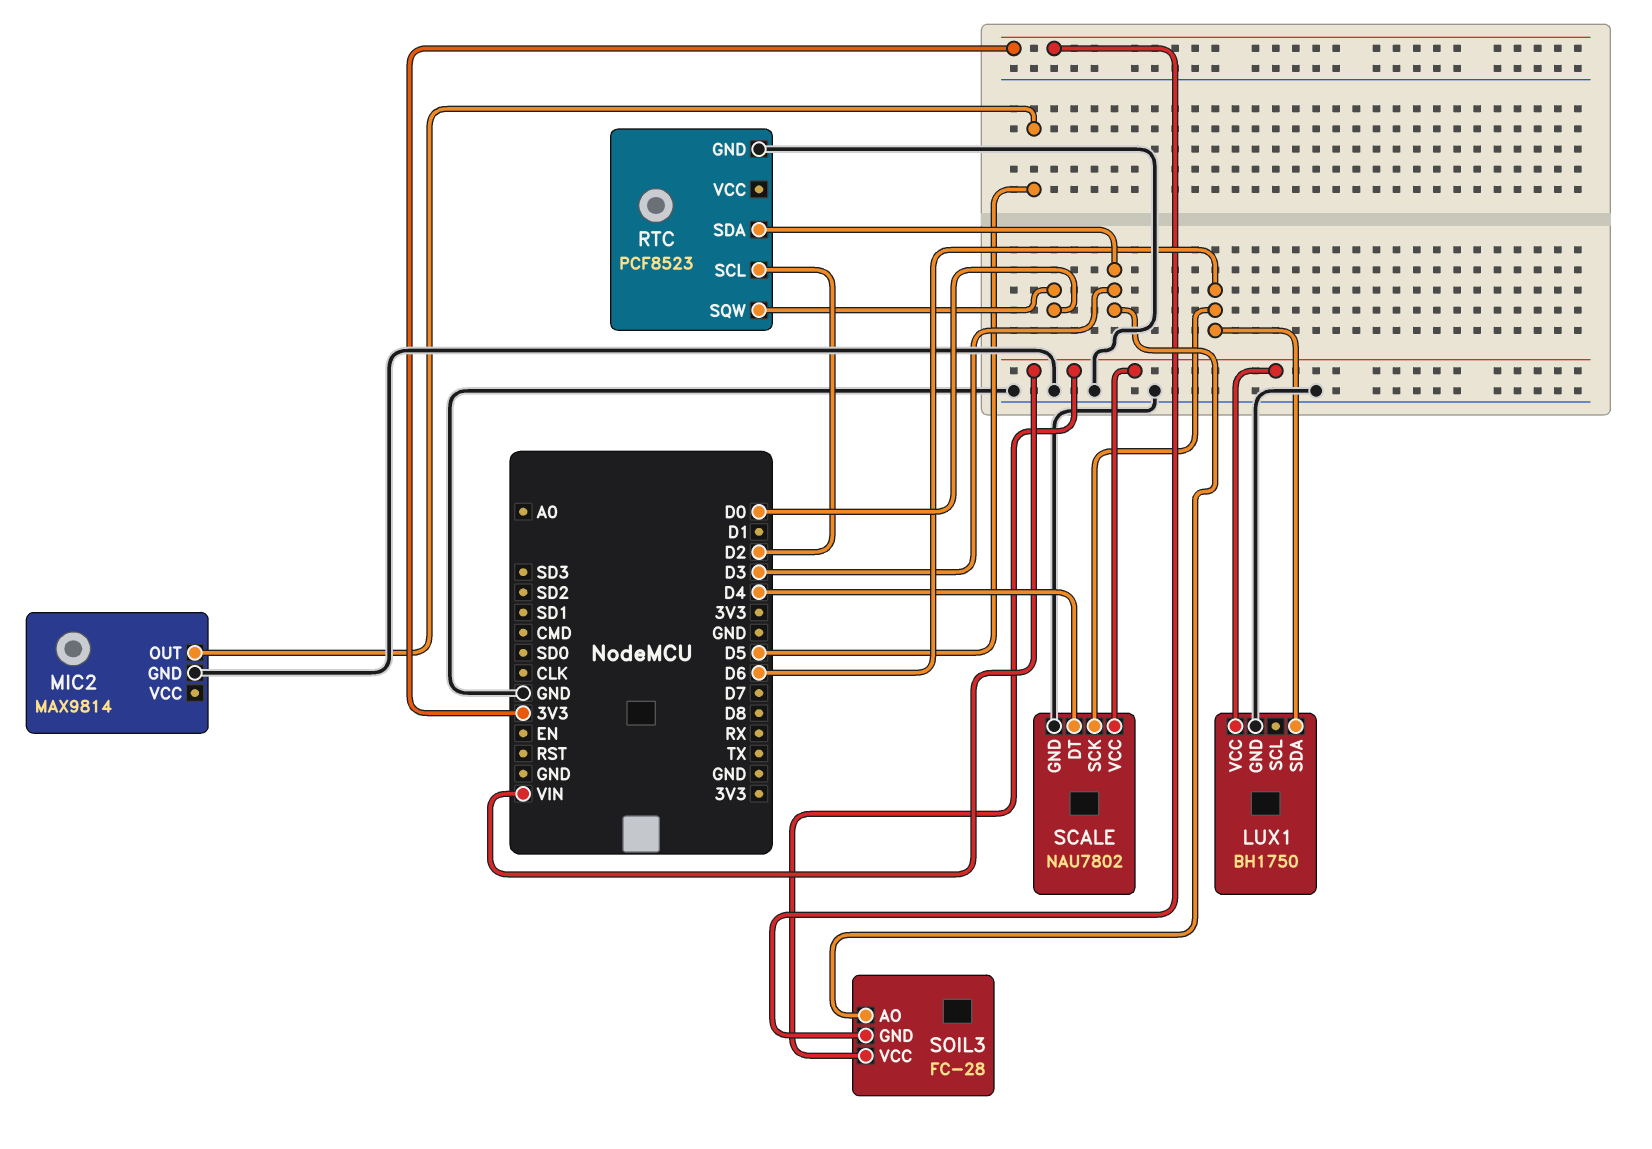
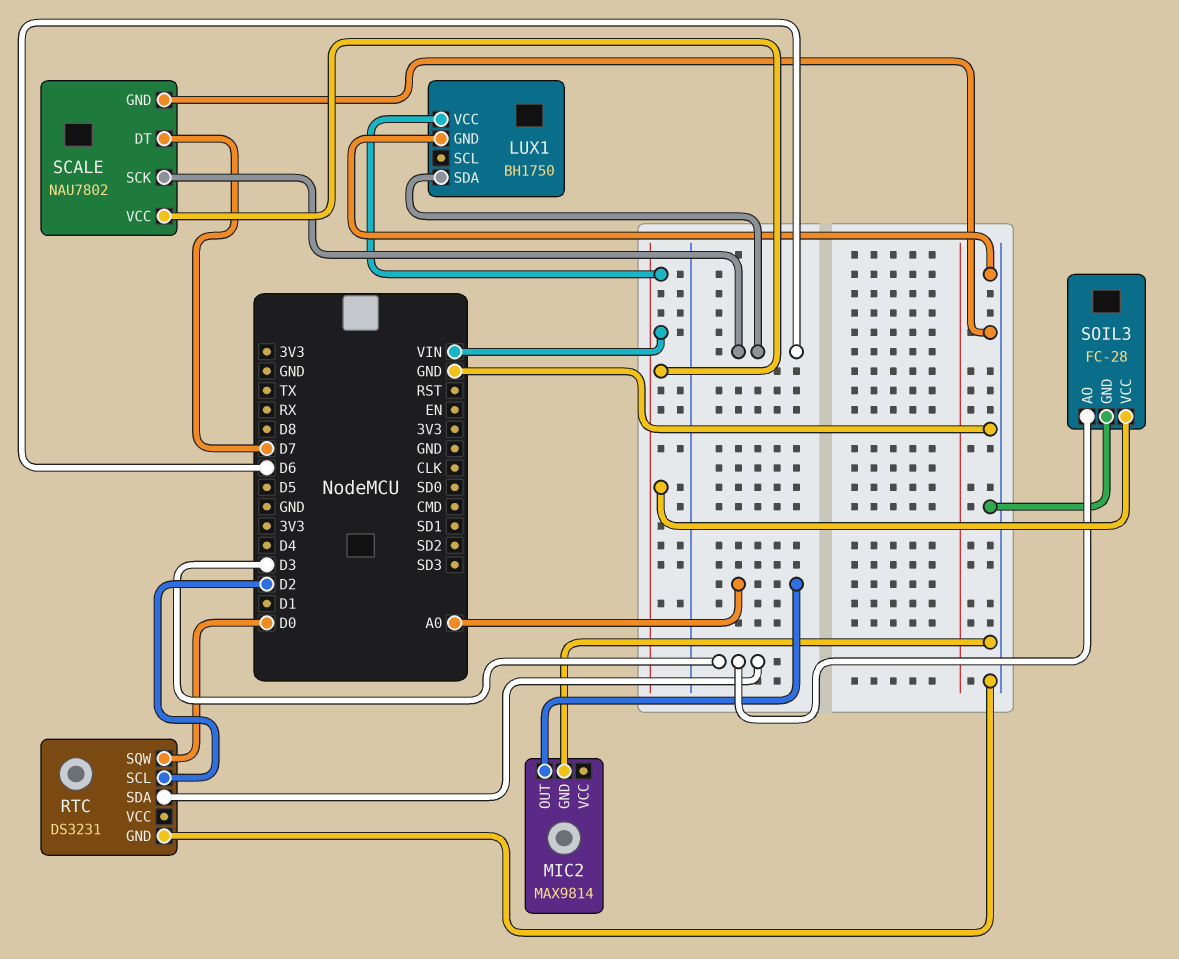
MIC2 pin OUT: D5 -> A0
RTC: PCF8523 -> DS3231
SCALE pin DT: D4 -> D7
SOIL3 pin GND: 3V3 -> GND

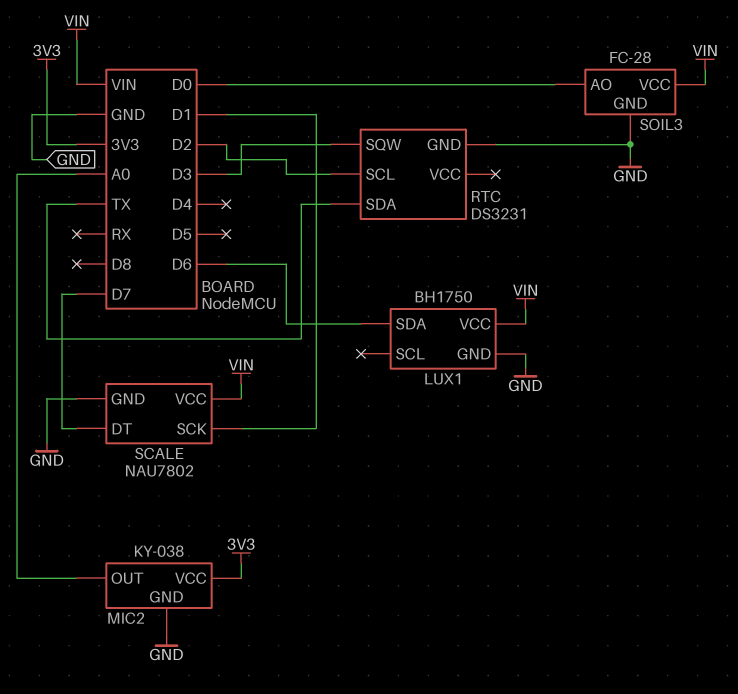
MIC2: MAX9814 -> KY-038
MIC2 pin VCC: none -> 3V3
RTC pin SDA: D3 -> TX
RTC pin SQW: D0 -> D3
SCALE pin SCK: D6 -> D1
SOIL3 pin AO: D3 -> D0

